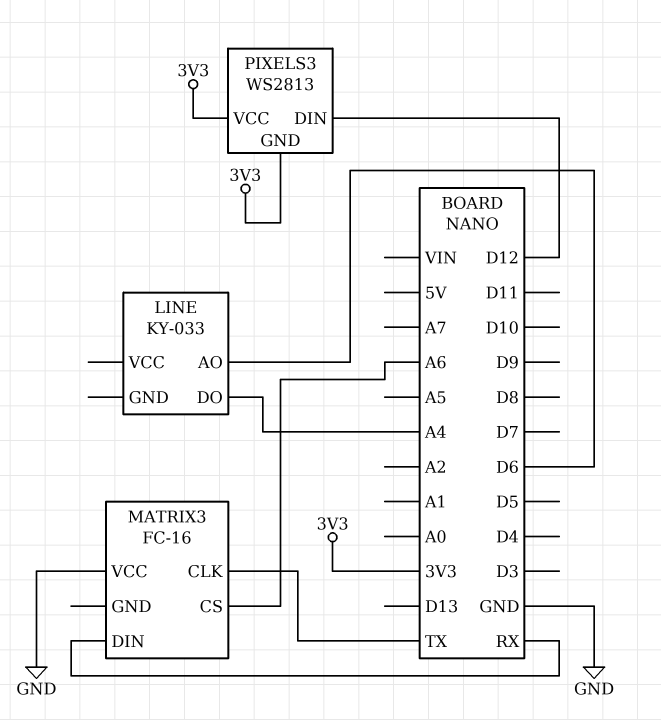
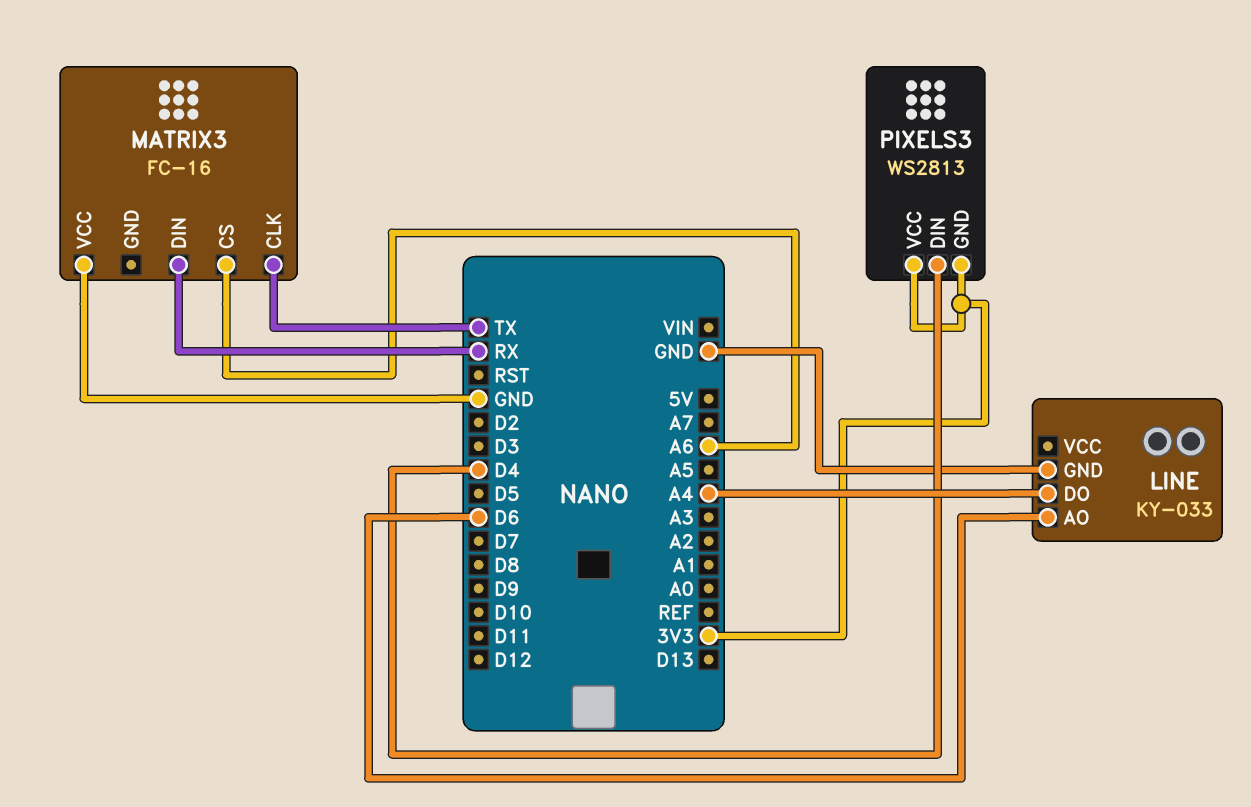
LINE pin GND: none -> GND
PIXELS3 pin DIN: D12 -> D4

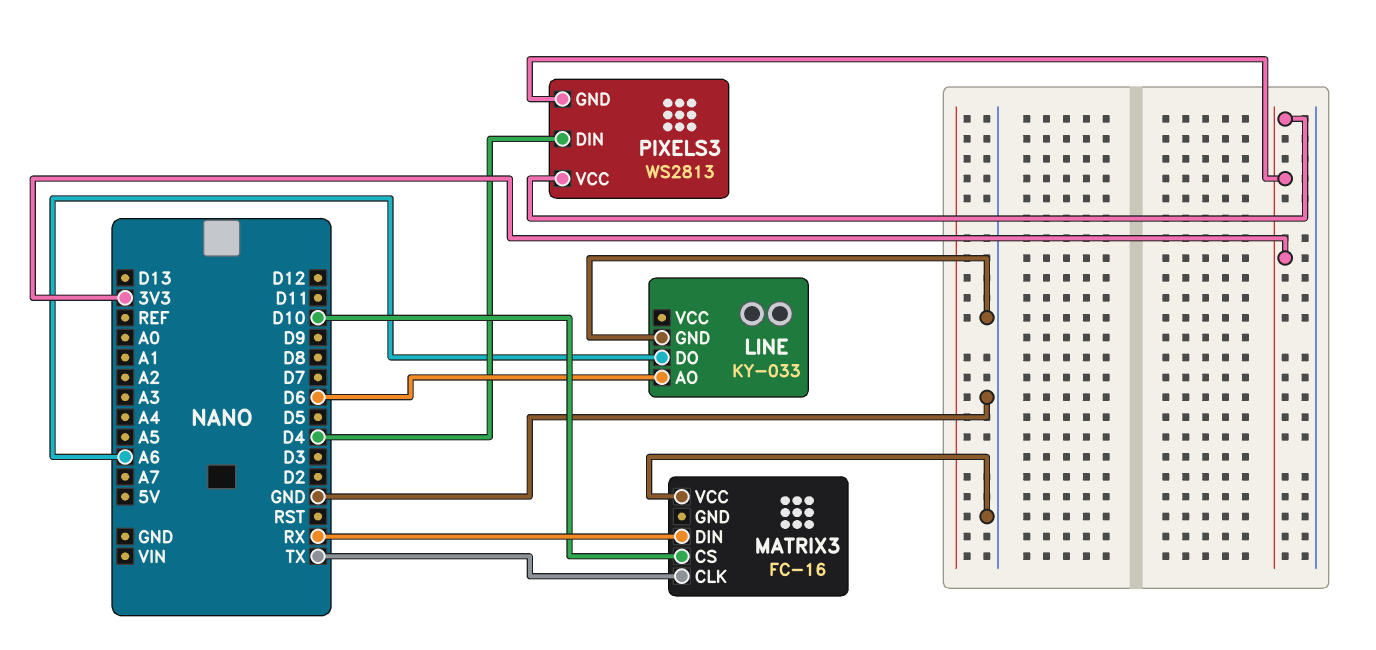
LINE pin DO: A4 -> A6
MATRIX3 pin CS: A6 -> D10

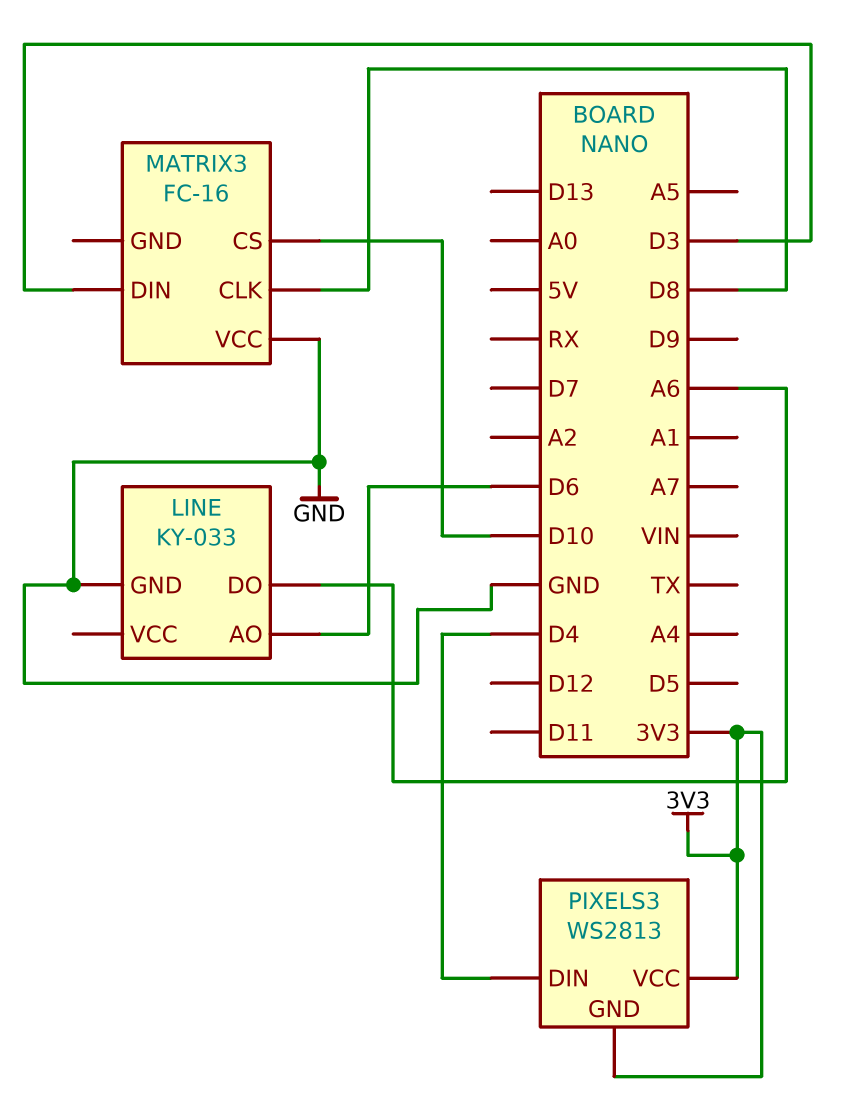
MATRIX3 pin CLK: TX -> D8
MATRIX3 pin DIN: RX -> D3

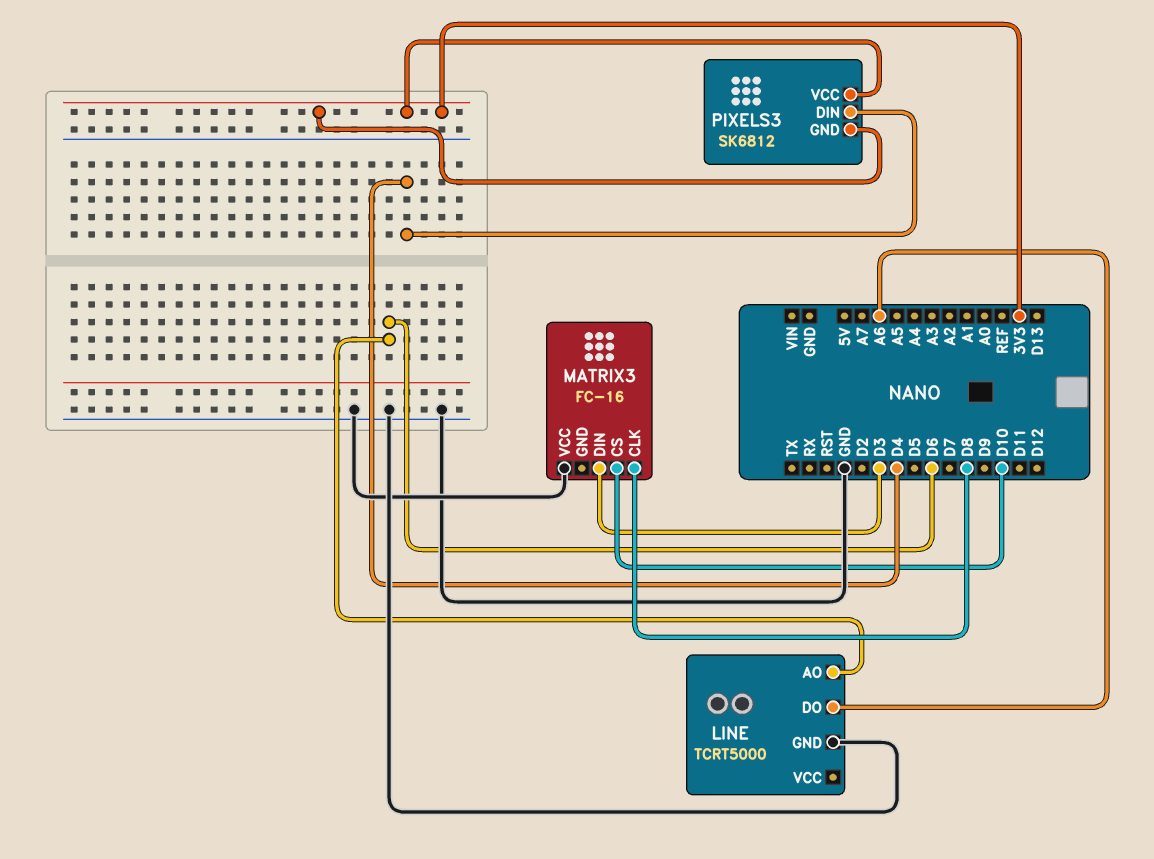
LINE: KY-033 -> TCRT5000
PIXELS3: WS2813 -> SK6812

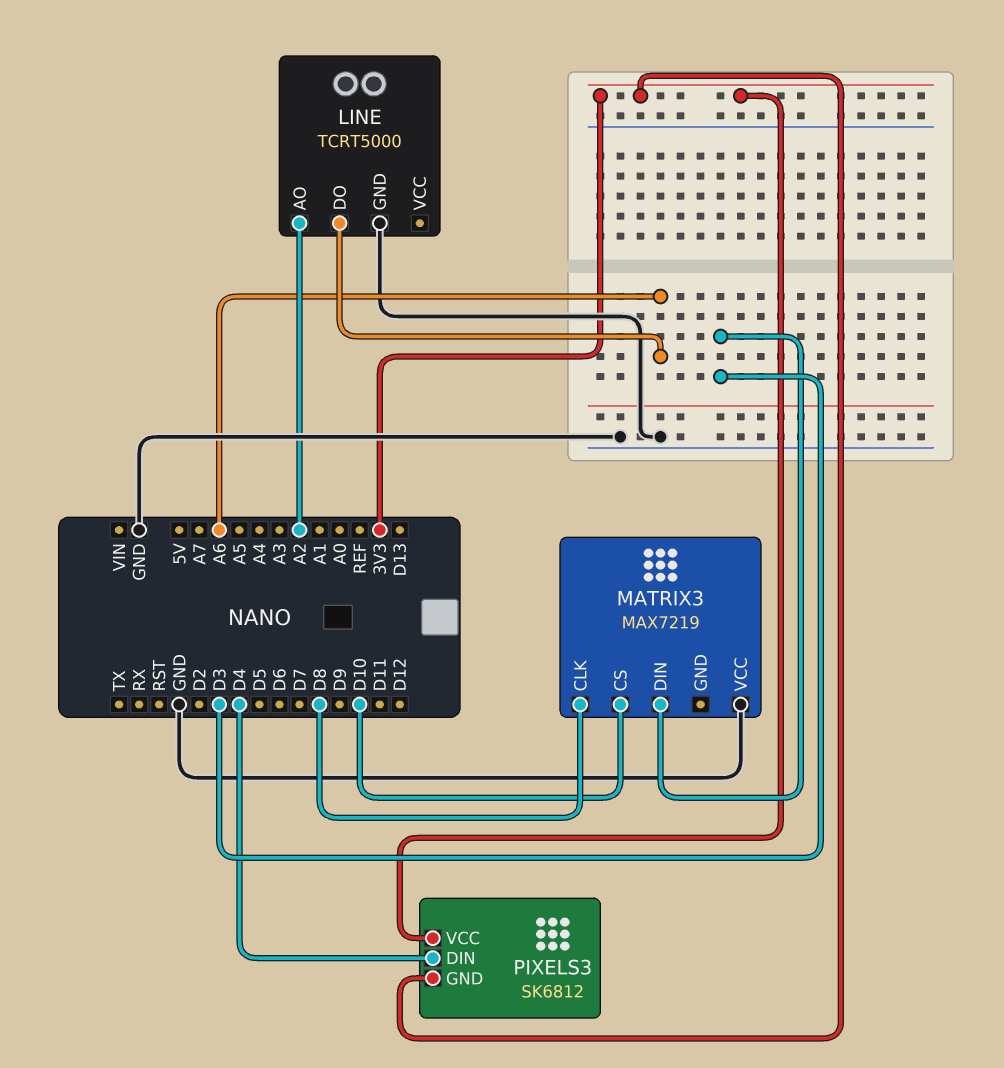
LINE pin AO: D6 -> A2
MATRIX3: FC-16 -> MAX7219

